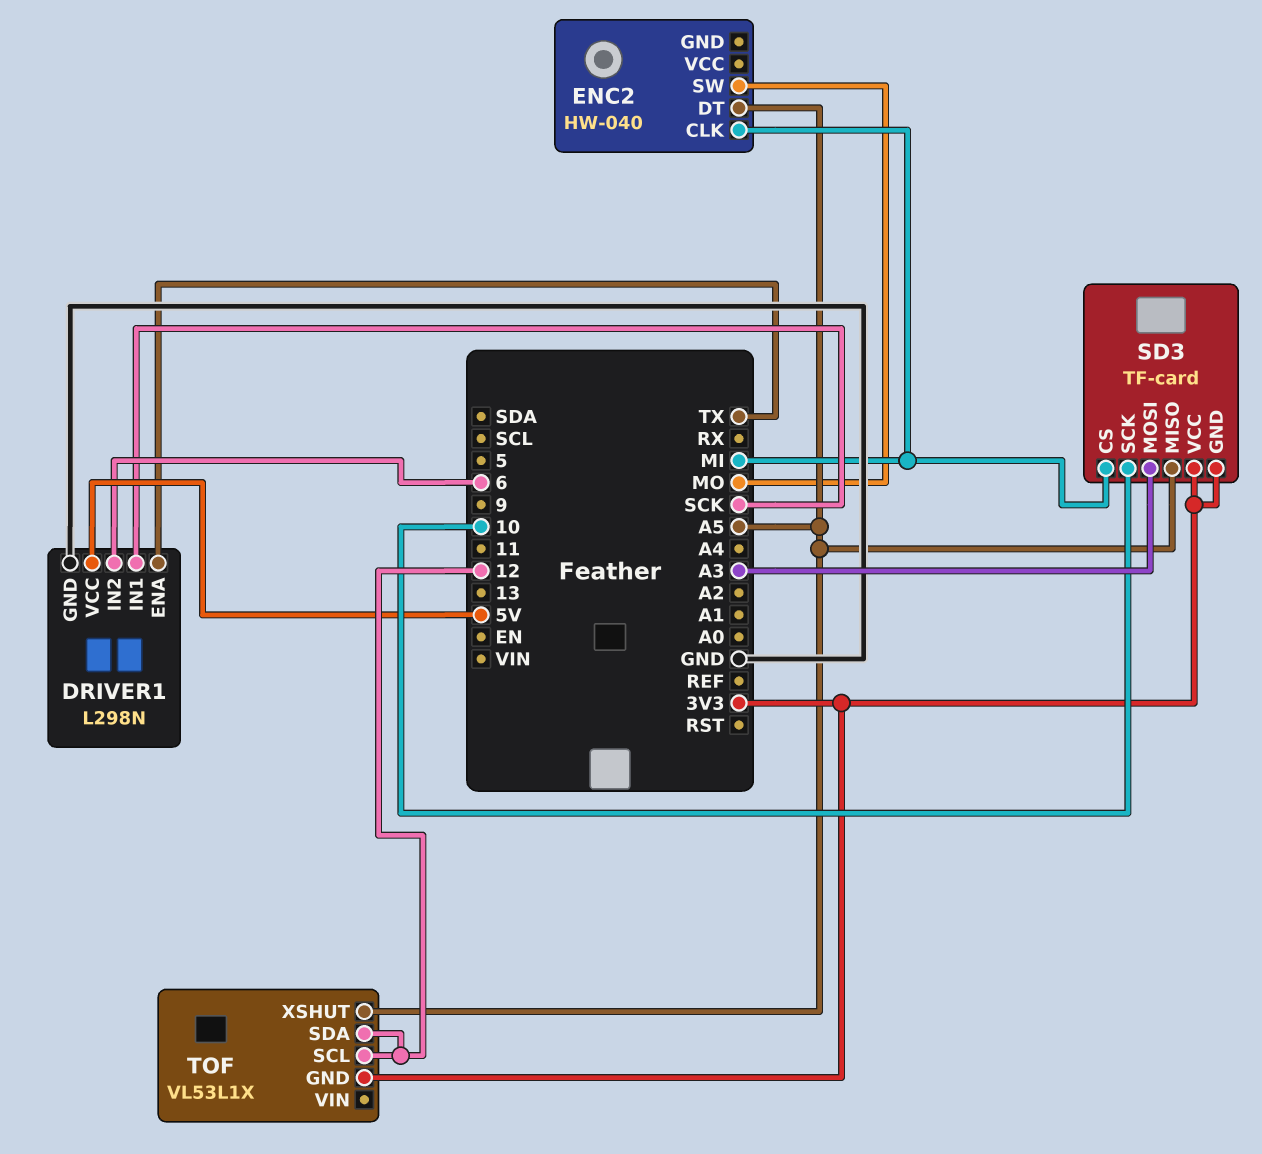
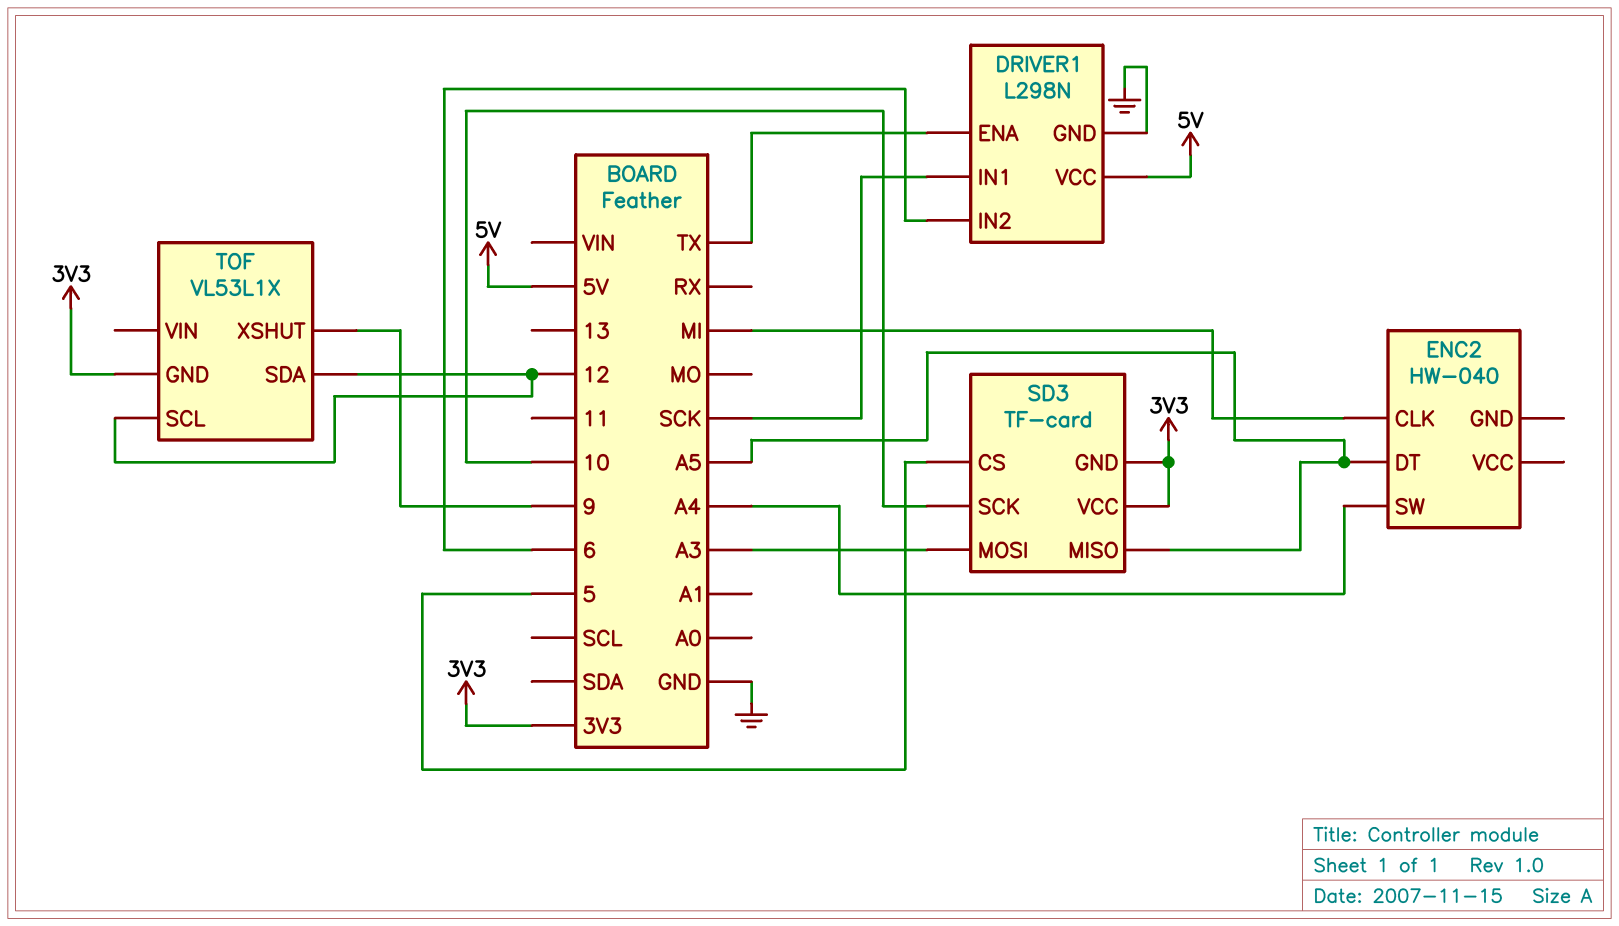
ENC2 pin SW: MO -> A4
SD3 pin CS: MI -> 5
TOF pin XSHUT: A5 -> 9

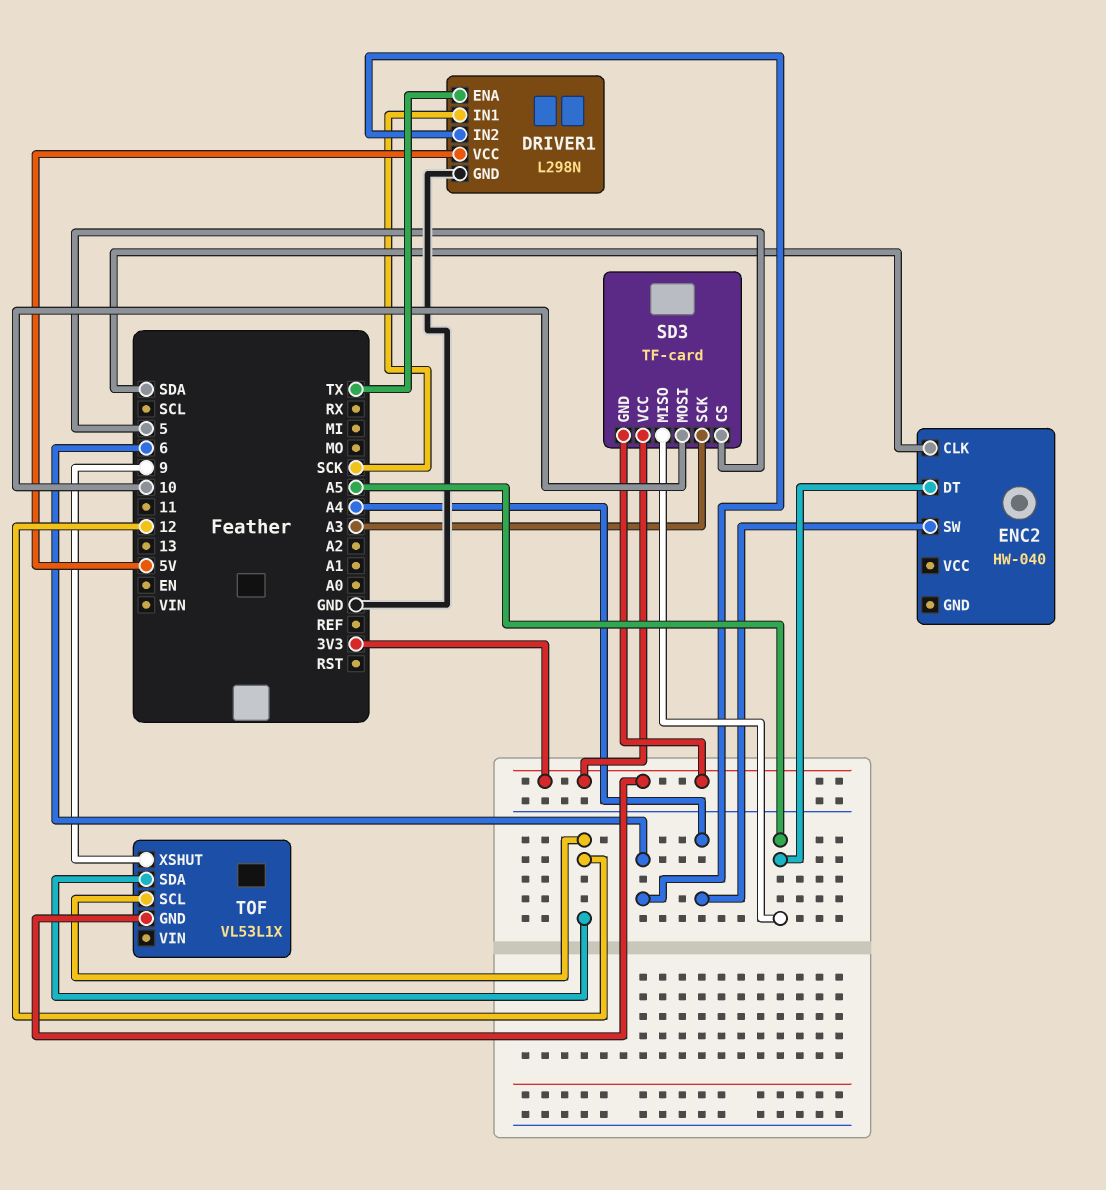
ENC2 pin CLK: MI -> SDA
SD3 pin MOSI: A3 -> 10
SD3 pin SCK: 10 -> A3

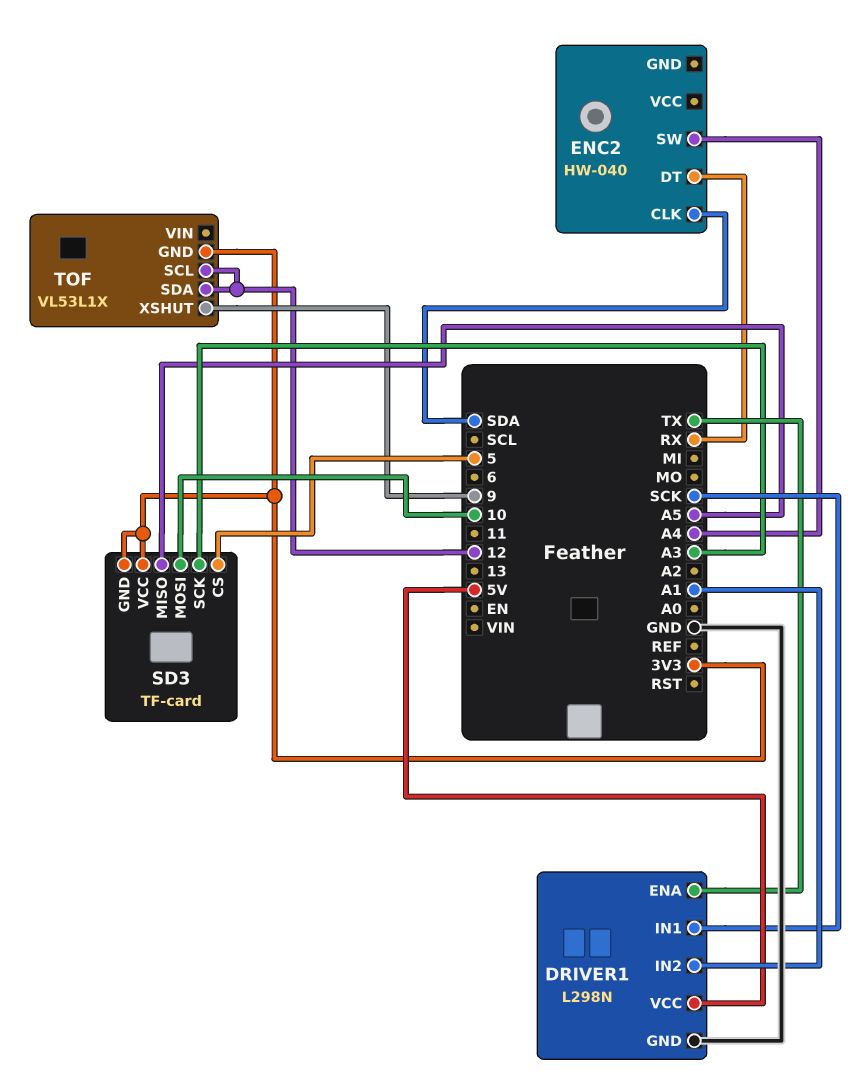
DRIVER1 pin IN2: 6 -> A1
ENC2 pin DT: A5 -> RX

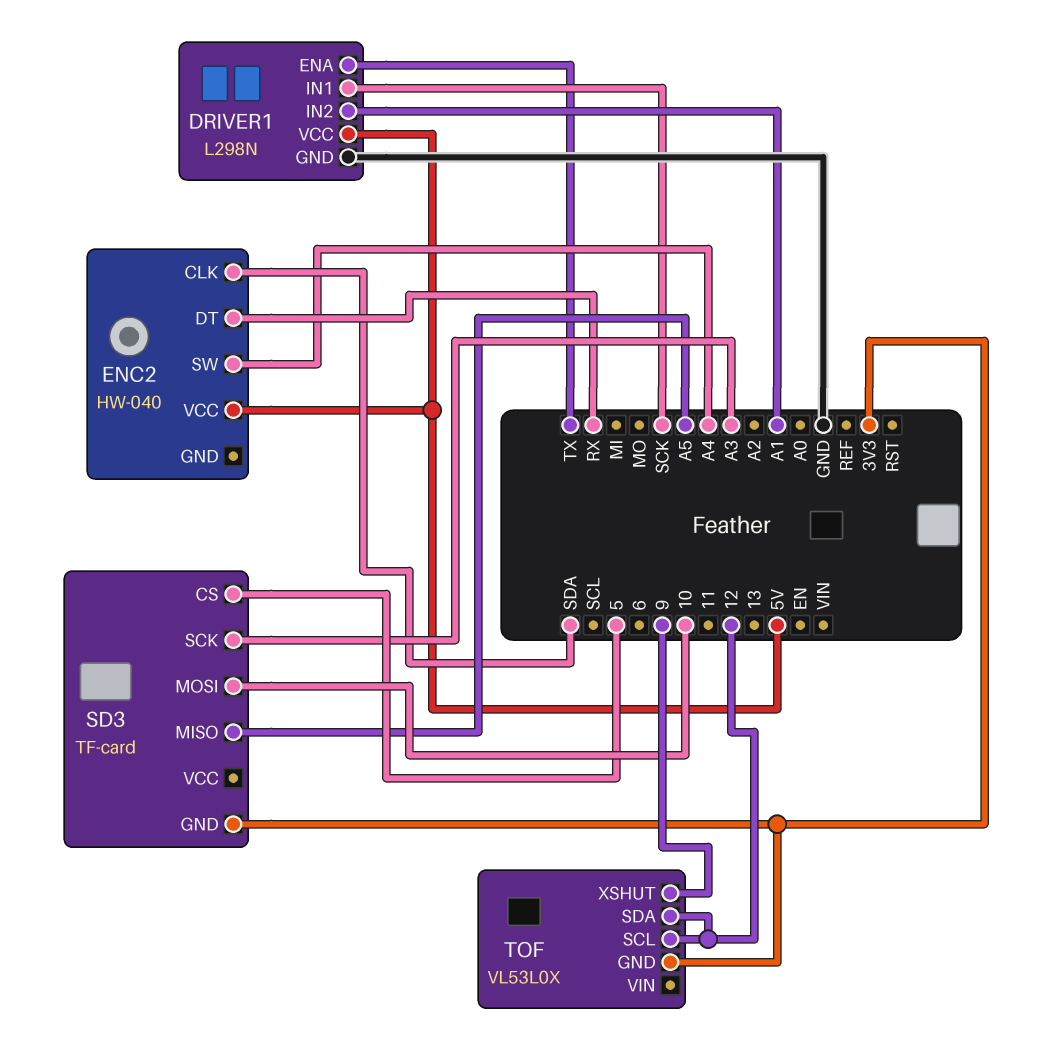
ENC2 pin VCC: none -> 5V
SD3 pin VCC: 3V3 -> none
TOF: VL53L1X -> VL53L0X

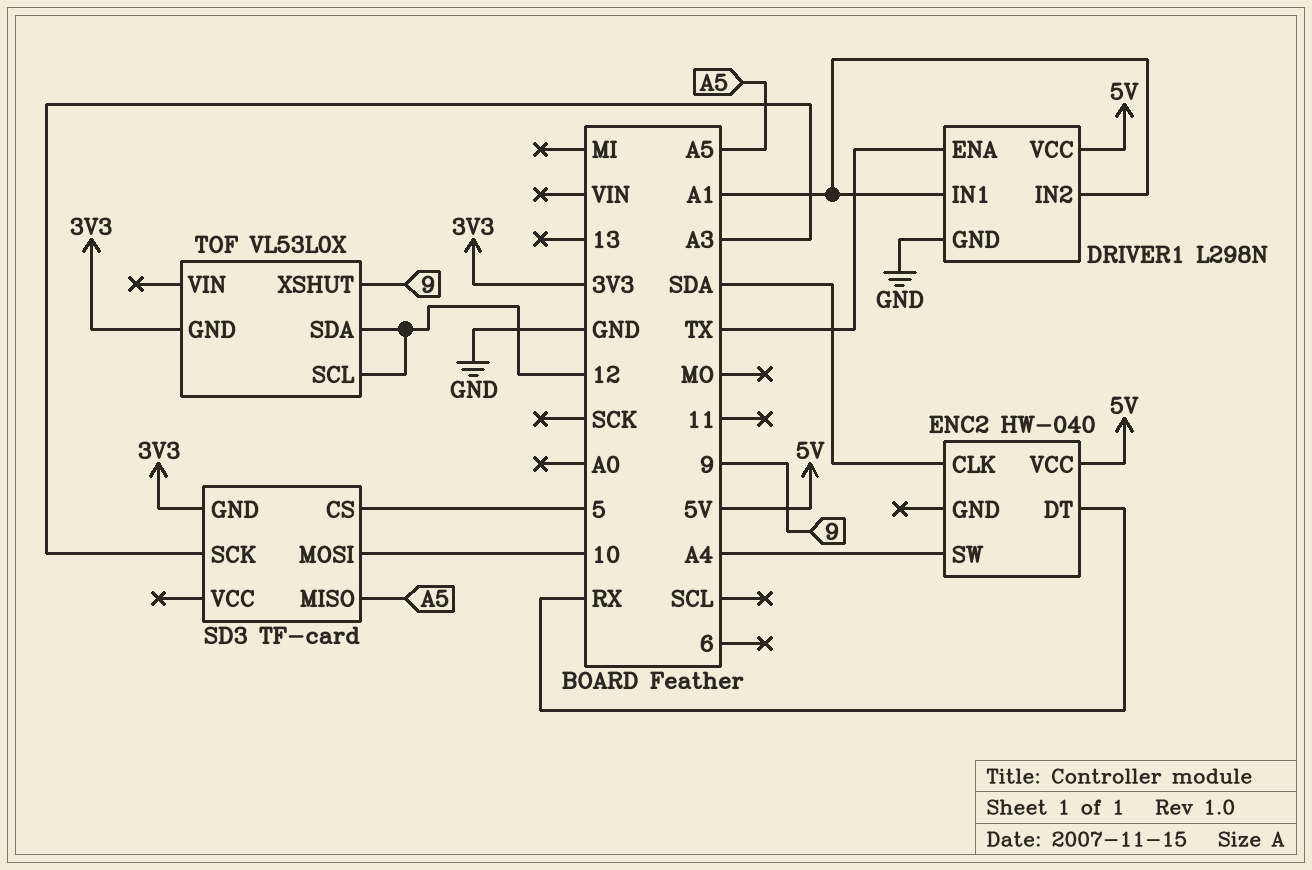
DRIVER1 pin IN1: SCK -> A1

